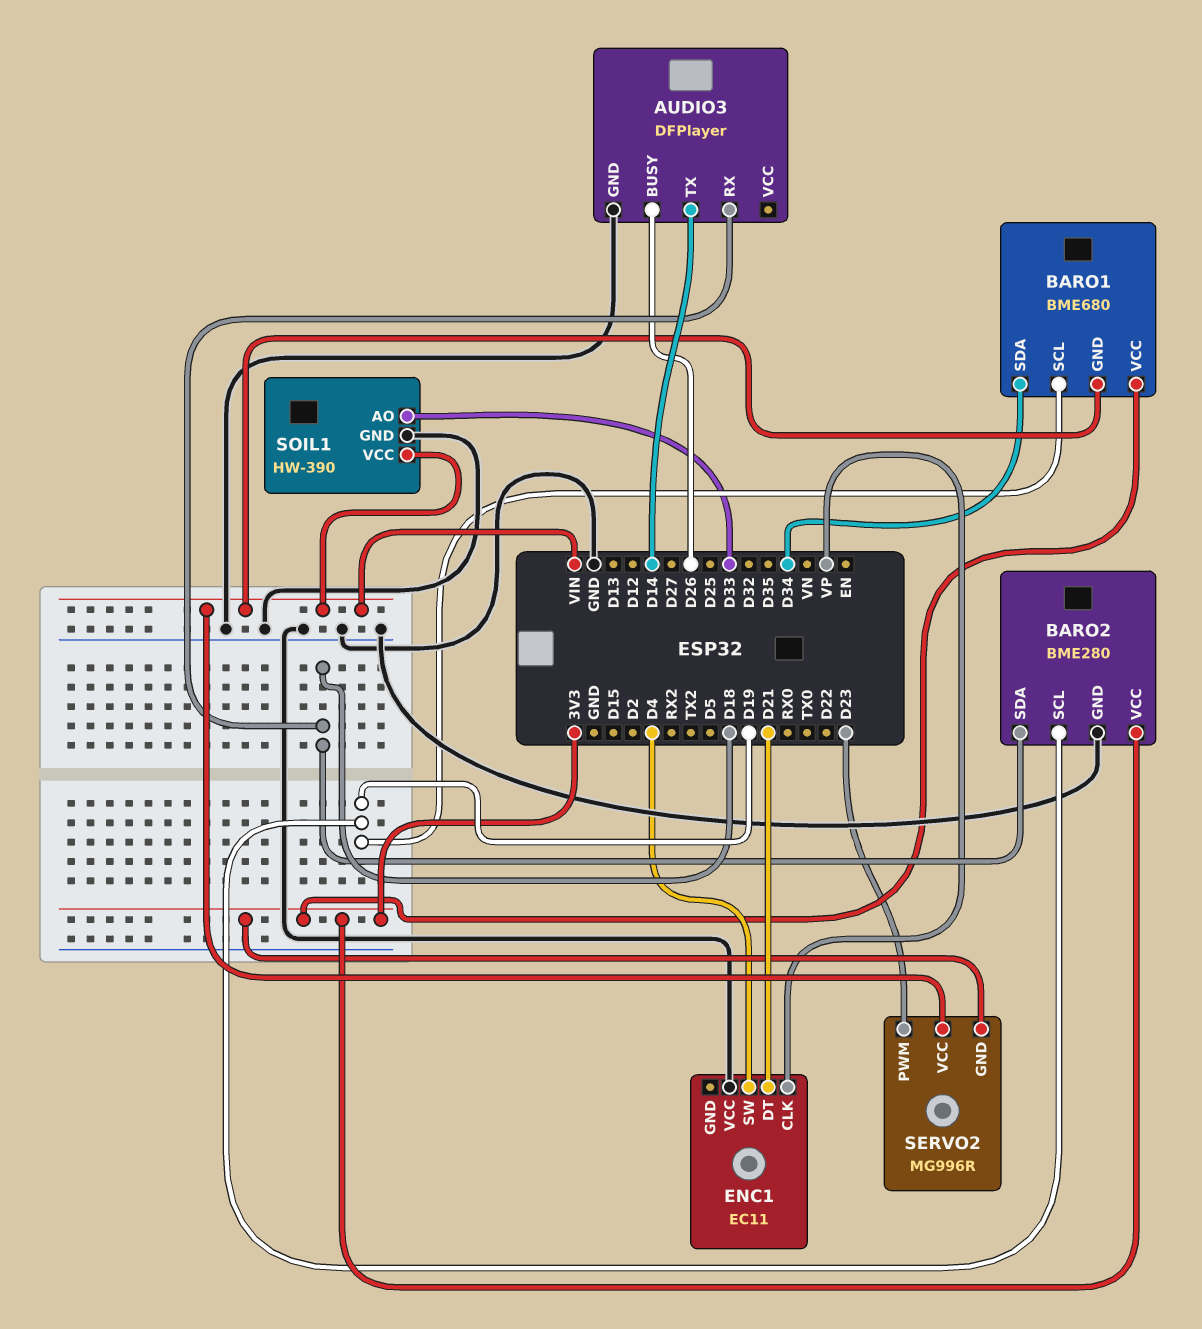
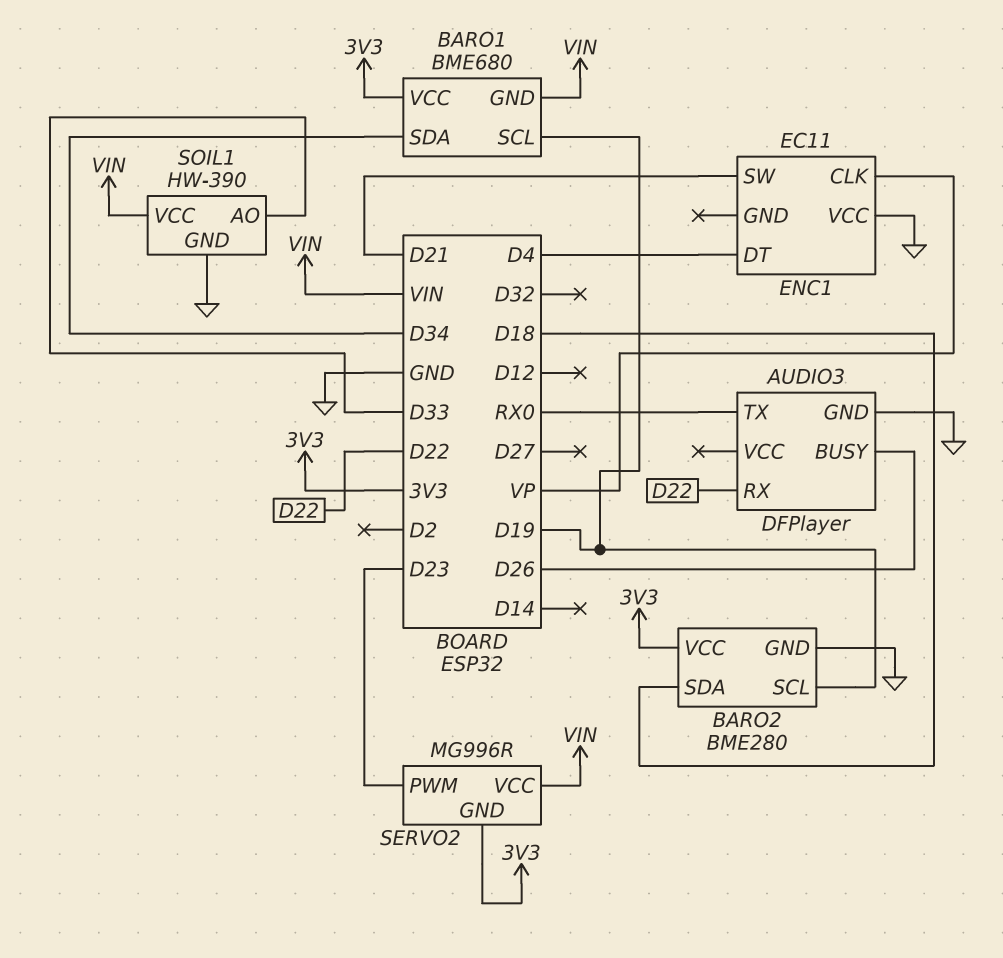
AUDIO3 pin RX: D18 -> D22
AUDIO3 pin TX: D14 -> RX0
ENC1 pin DT: D21 -> D4
ENC1 pin SW: D4 -> D21

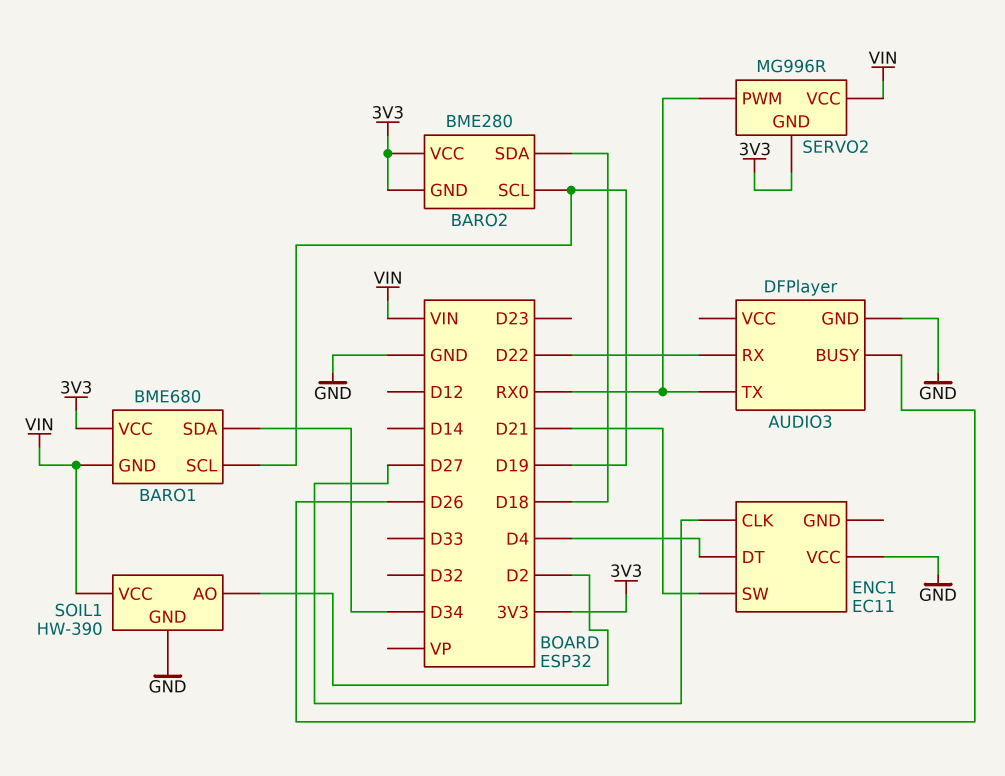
BARO2 pin GND: GND -> 3V3
ENC1 pin CLK: VP -> D27
SERVO2 pin PWM: D23 -> RX0
SOIL1 pin AO: D33 -> D2

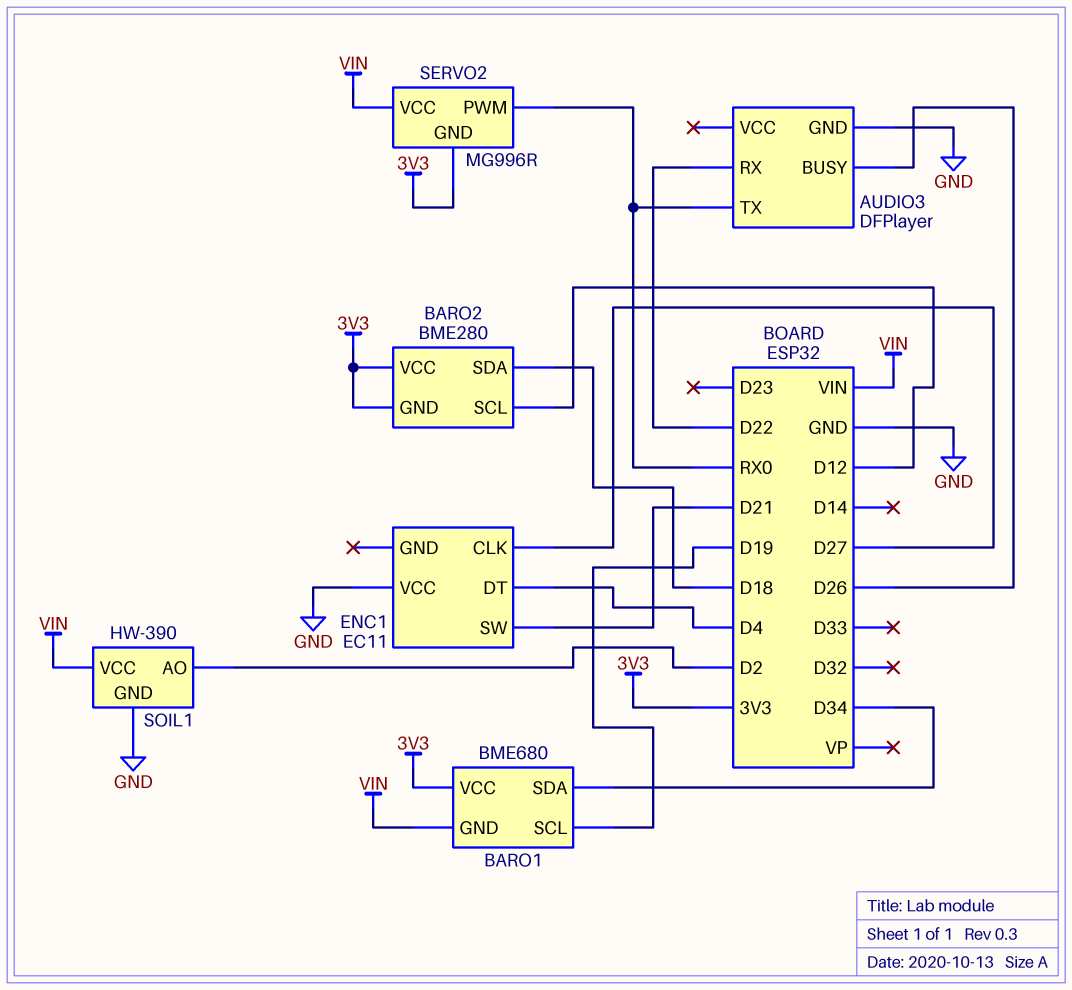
BARO2 pin SCL: D19 -> D12

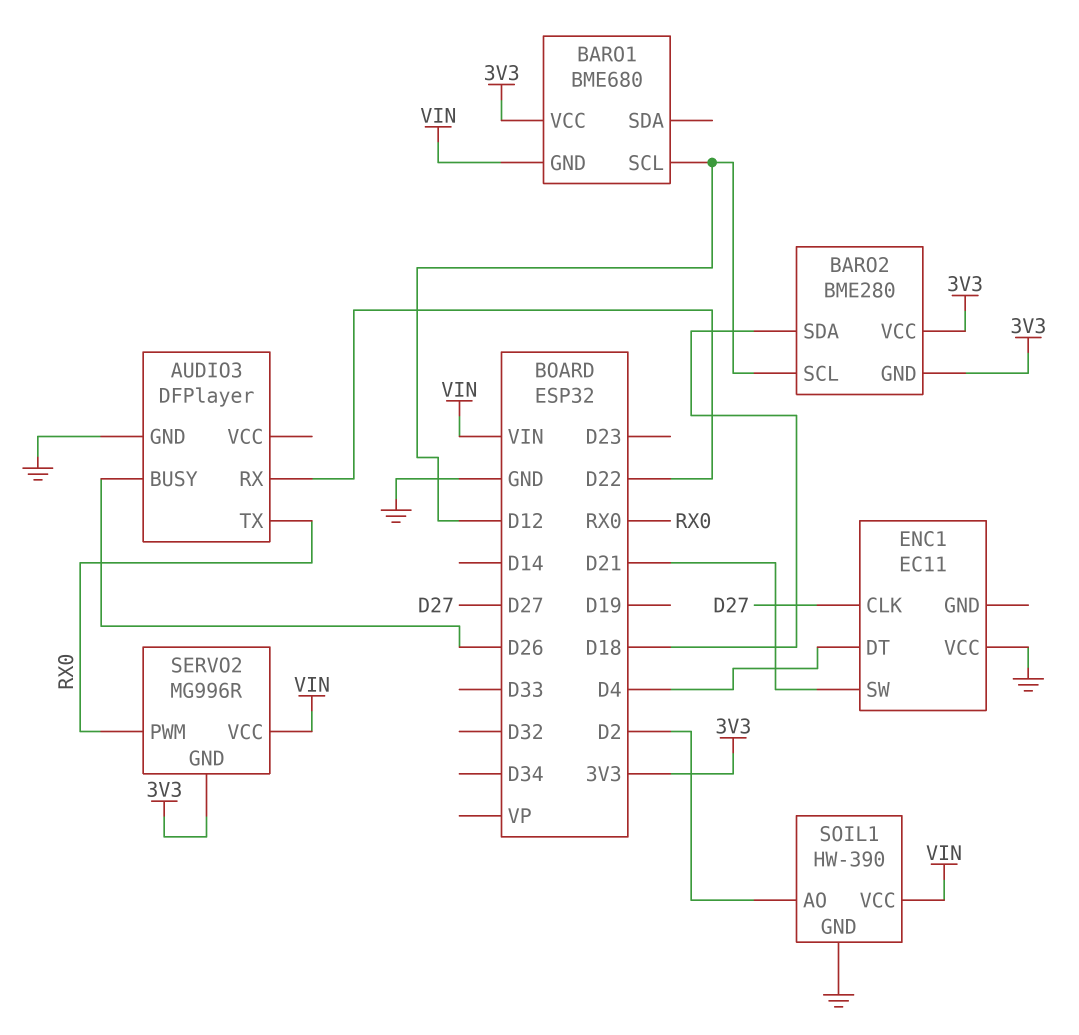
BARO1 pin SCL: D19 -> D12
BARO1 pin SDA: D34 -> none

